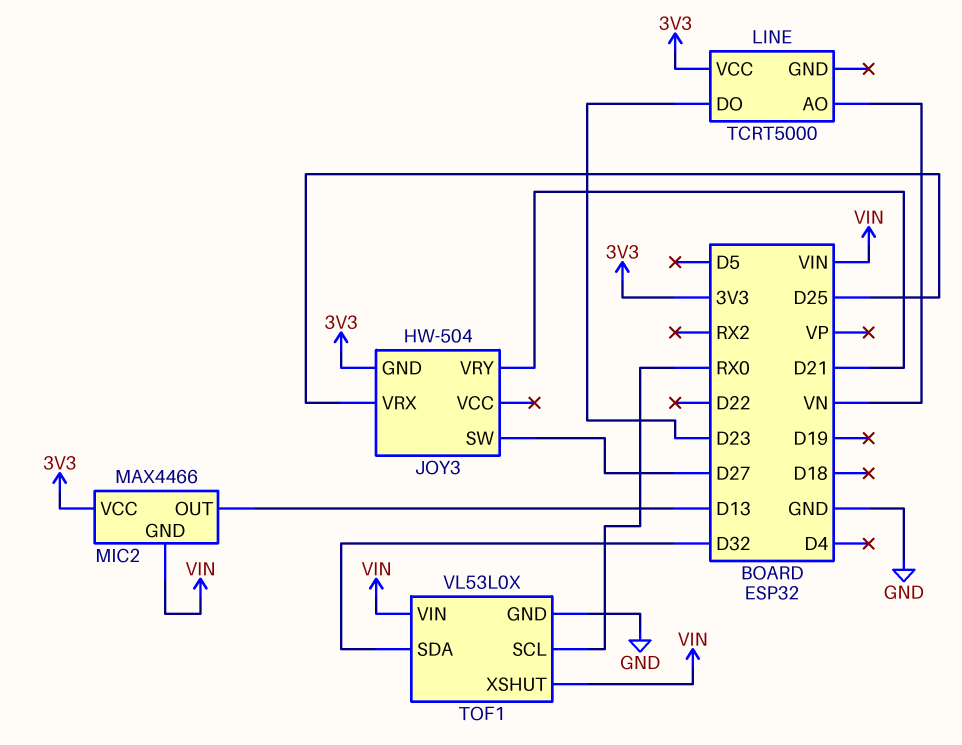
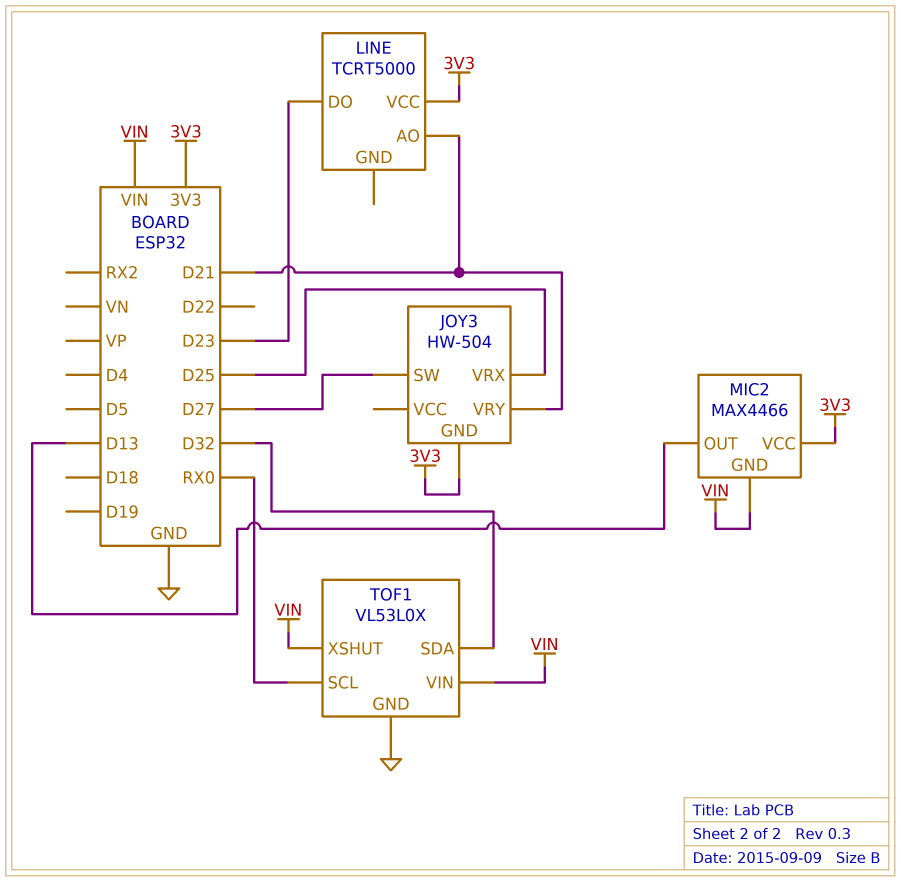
LINE pin AO: VN -> D21

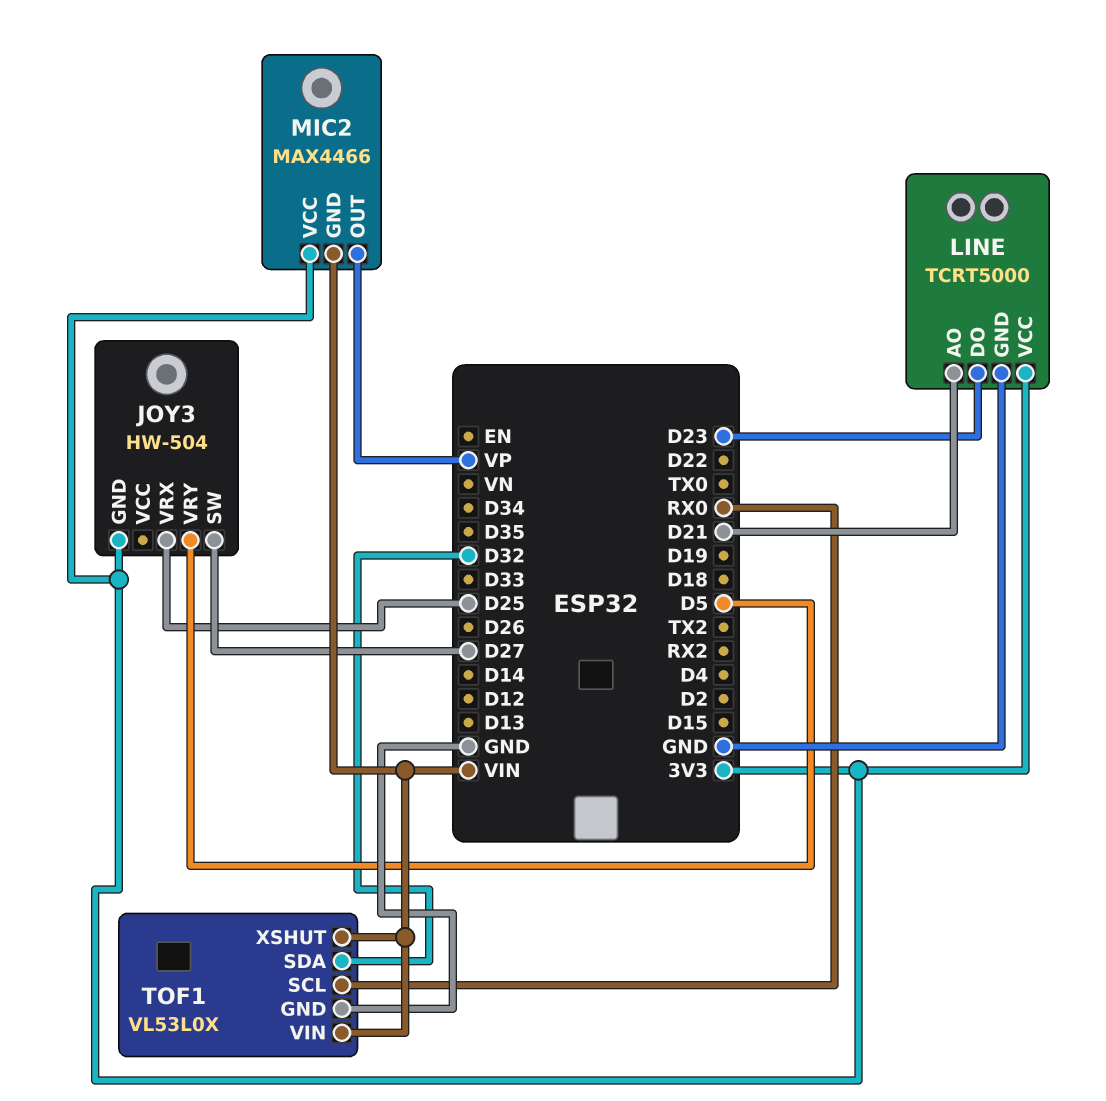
JOY3 pin VRY: D21 -> D5
LINE pin GND: none -> GND
MIC2 pin OUT: D13 -> VP

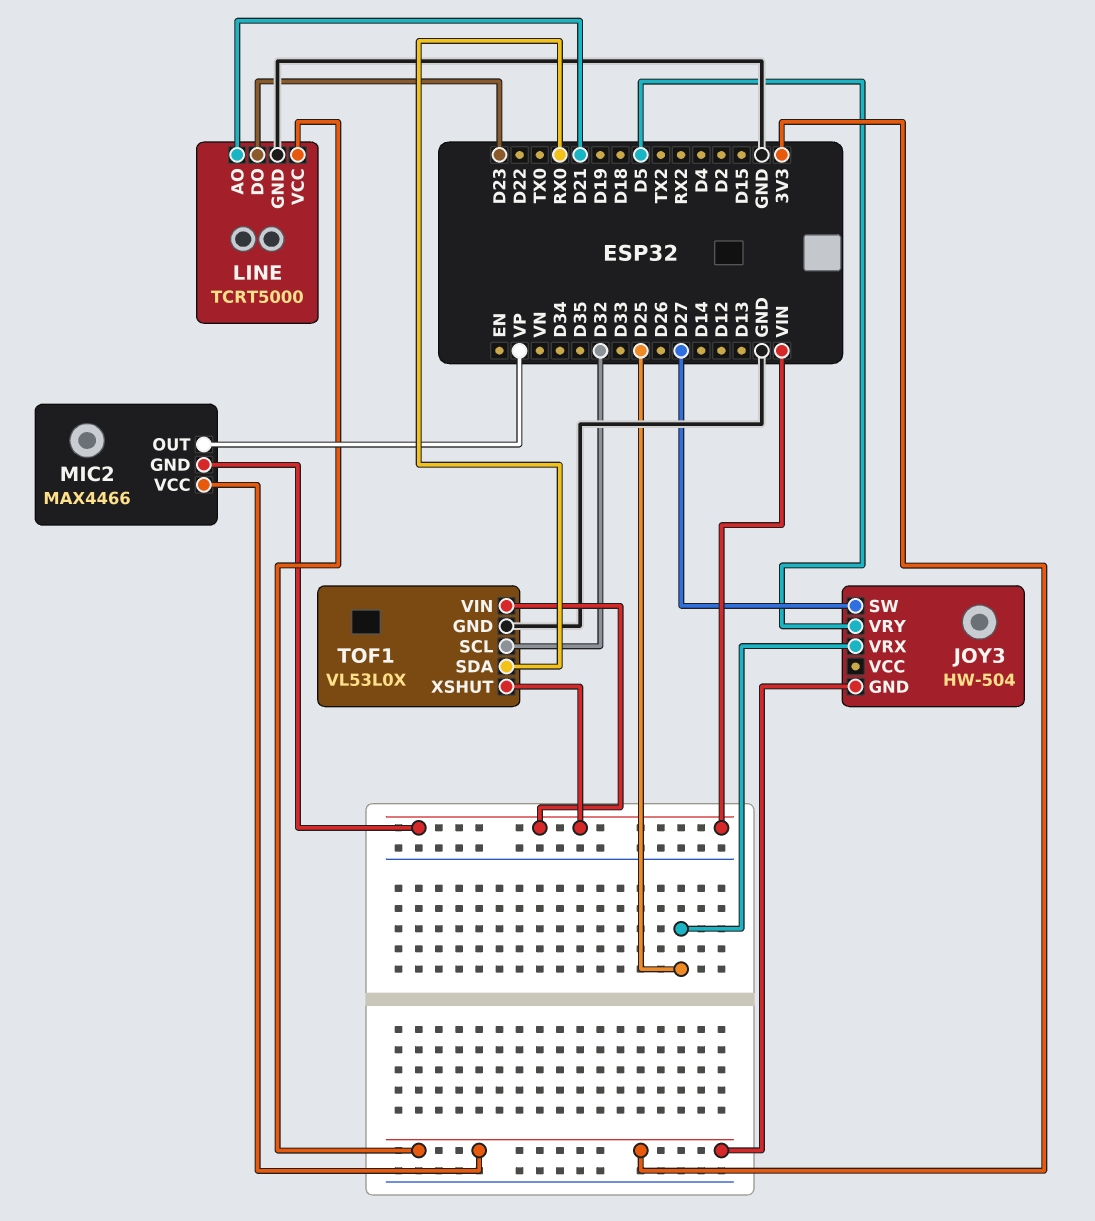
TOF1 pin SCL: RX0 -> D32
TOF1 pin SDA: D32 -> RX0

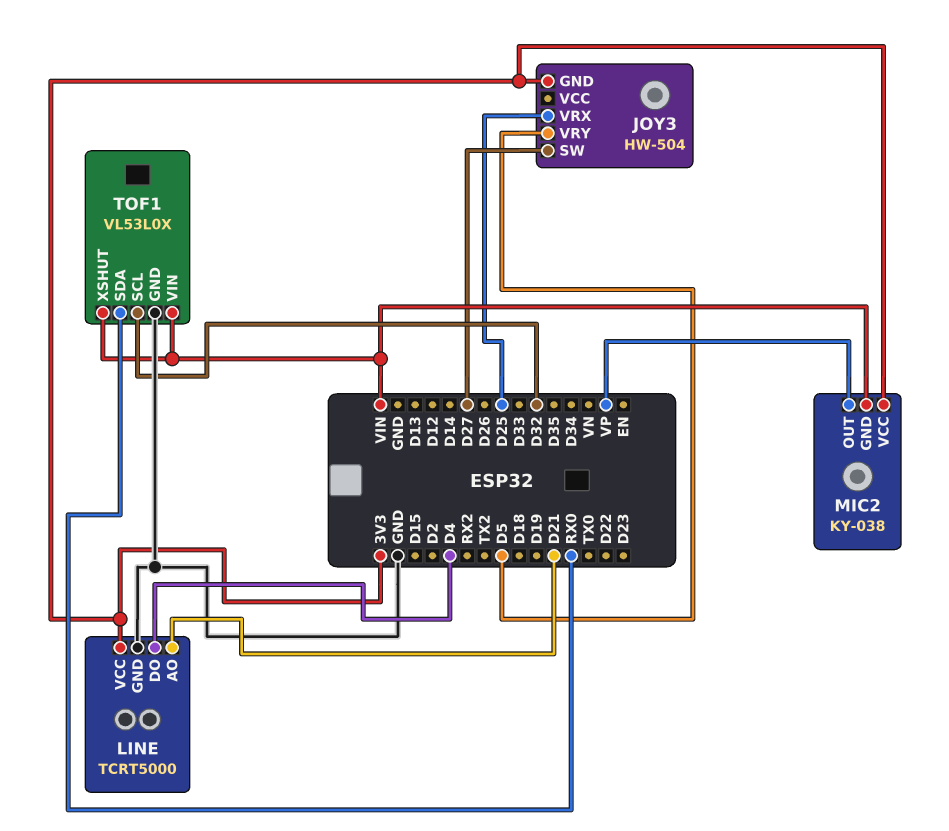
LINE pin DO: D23 -> D4
MIC2: MAX4466 -> KY-038

